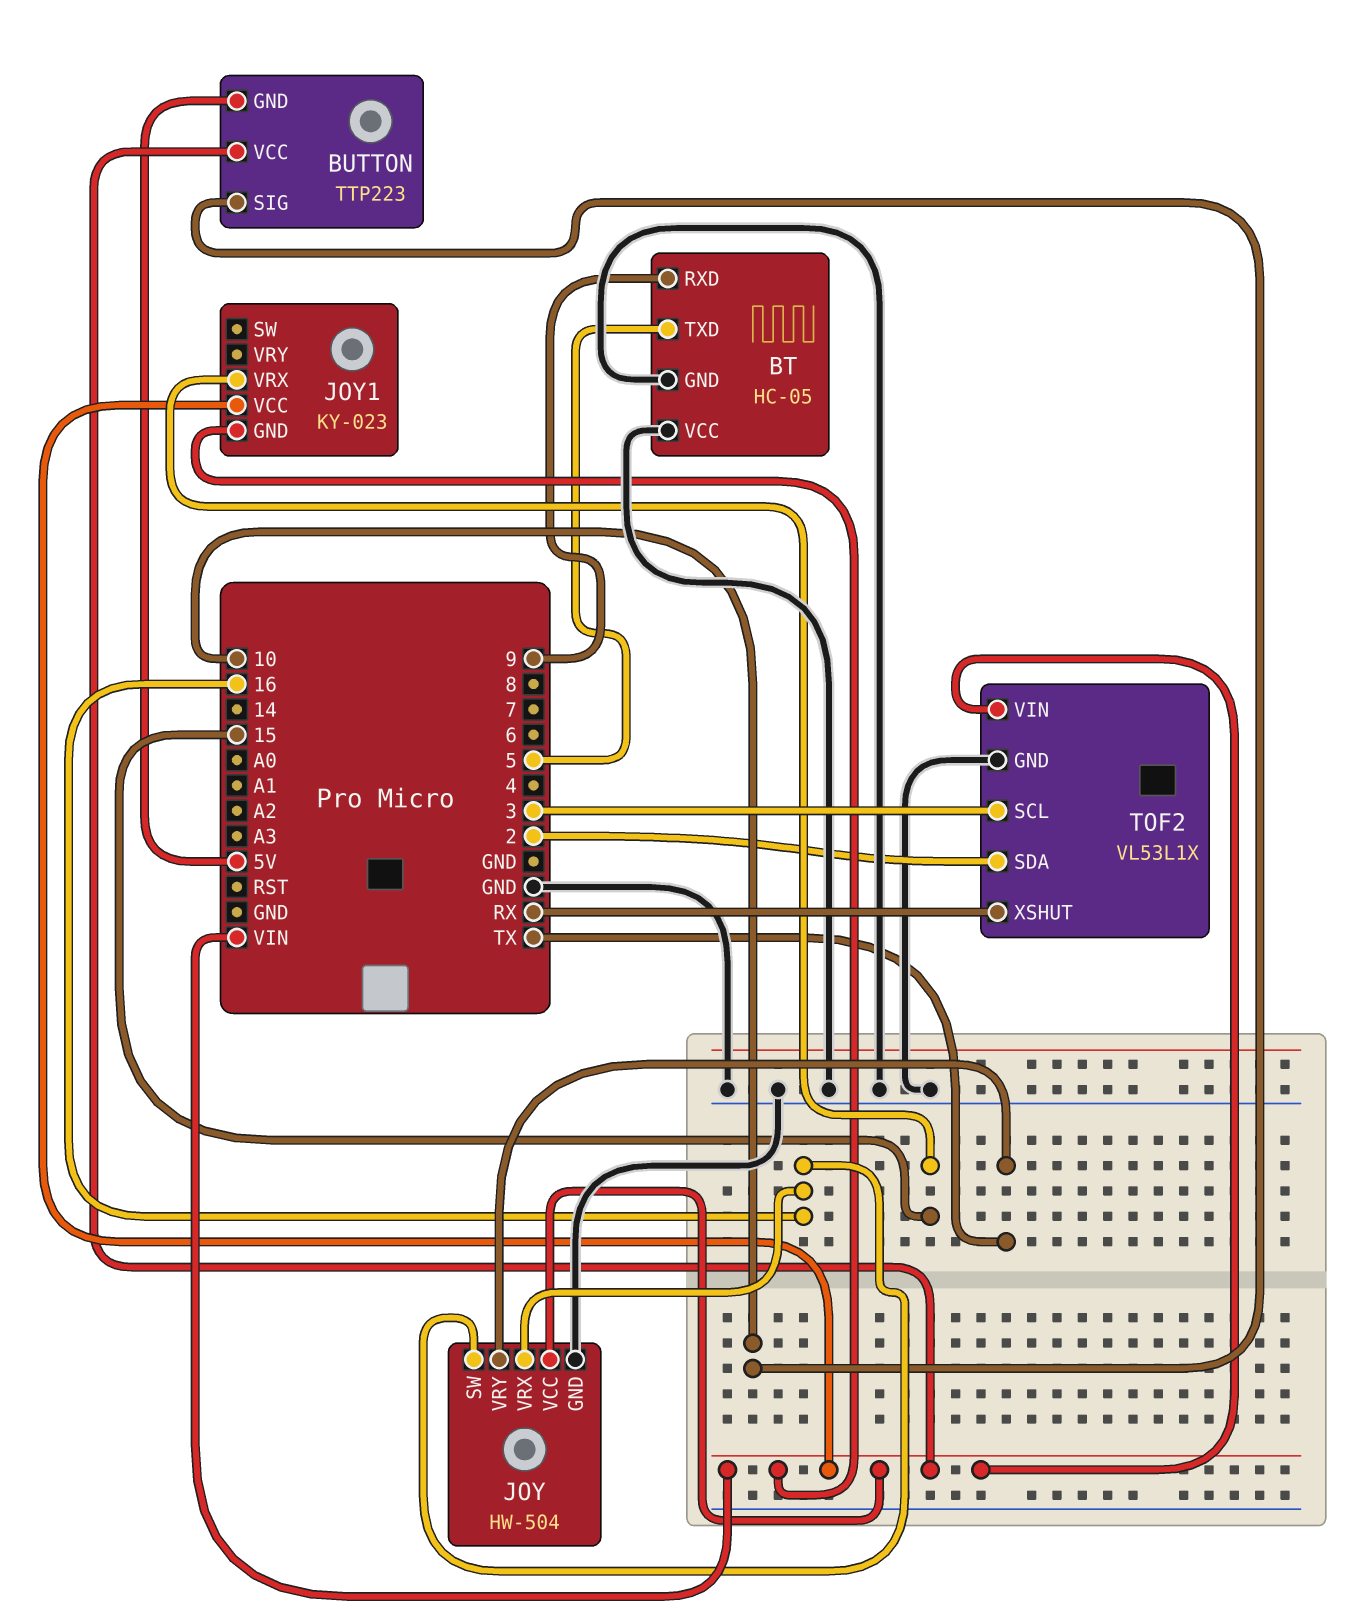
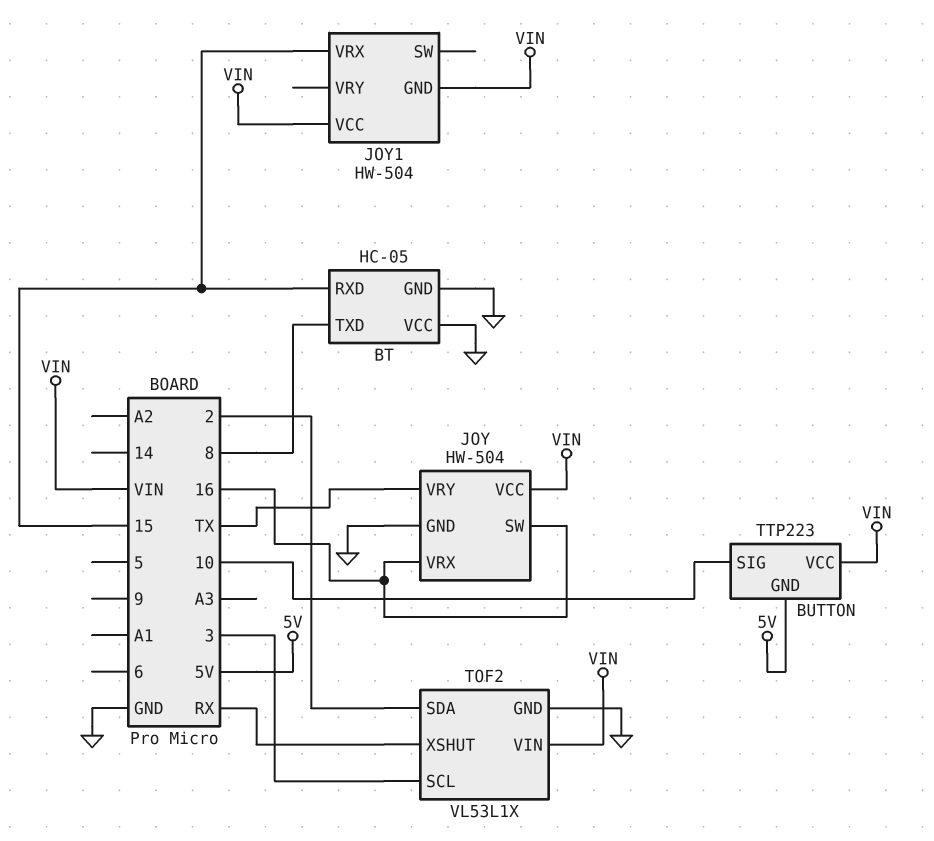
BT pin RXD: 9 -> 15
BT pin TXD: 5 -> 8
JOY1: KY-023 -> HW-504

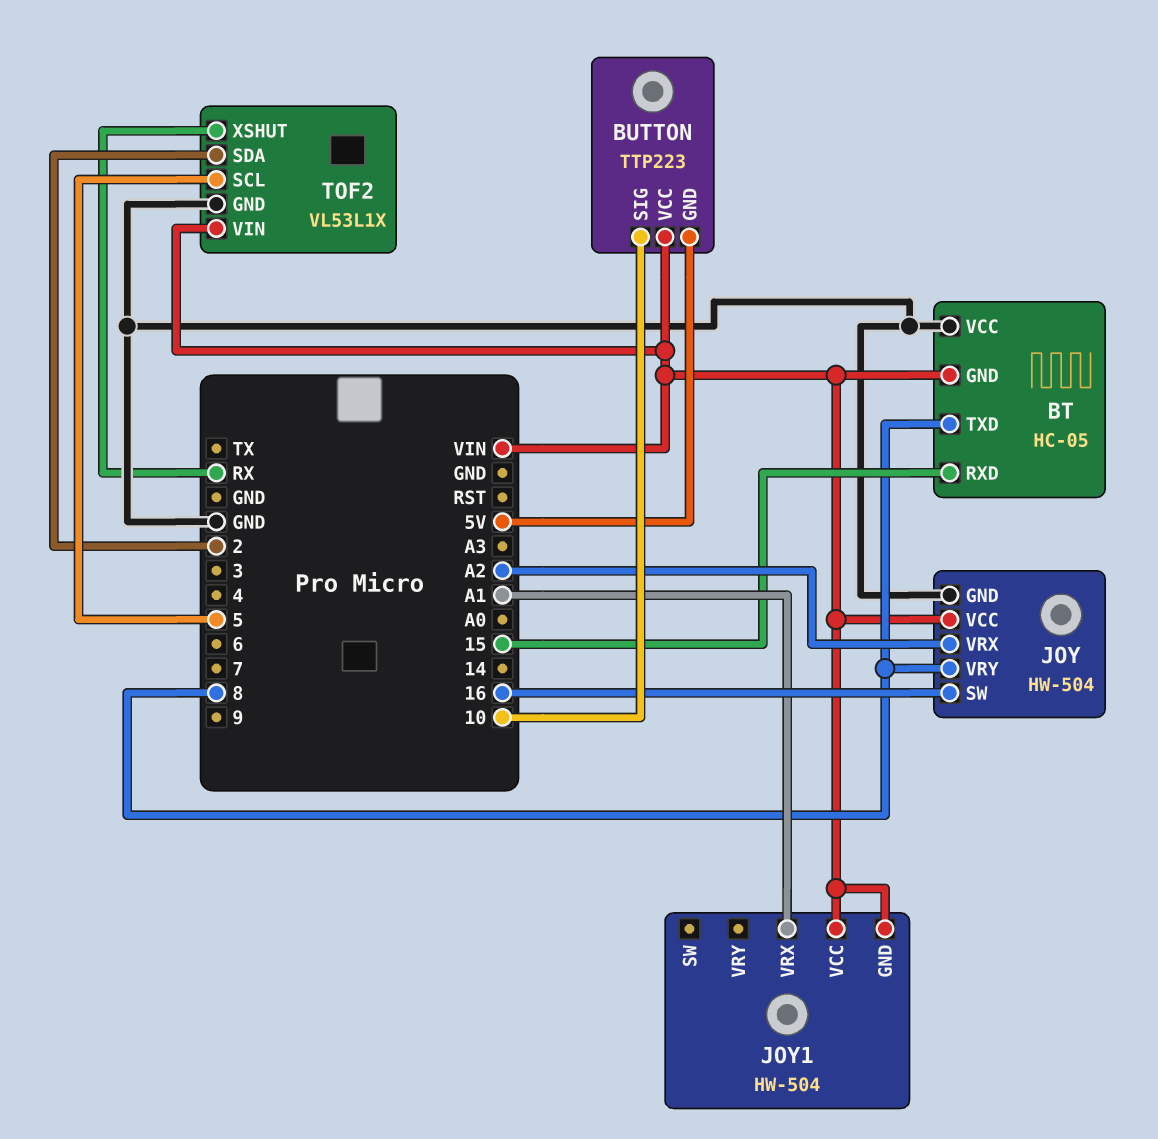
BT pin GND: GND -> VIN
JOY pin VRX: 16 -> A2
JOY pin VRY: TX -> 8
JOY1 pin VRX: 15 -> A1
TOF2 pin SCL: 3 -> 5

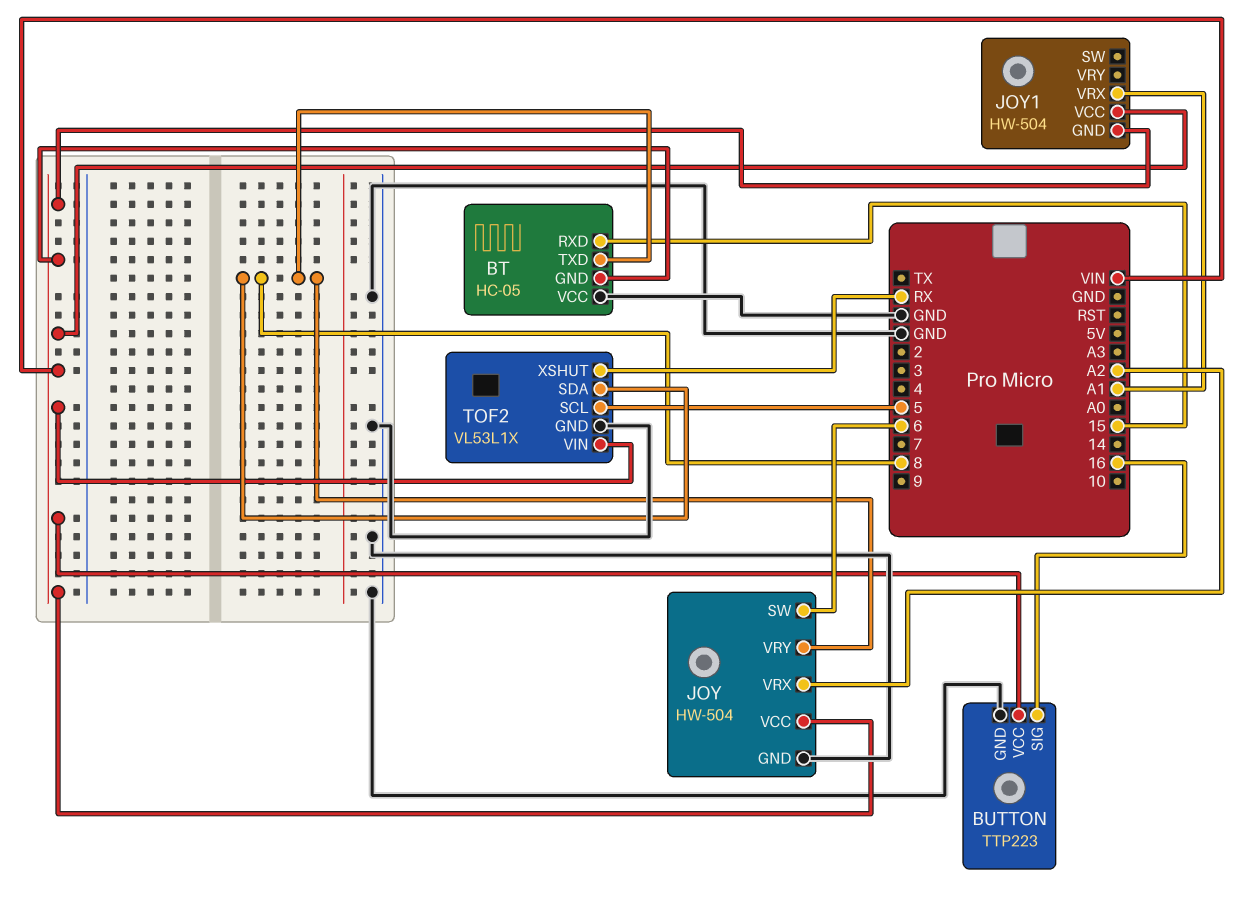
BUTTON pin GND: 5V -> GND
BUTTON pin SIG: 10 -> 16
JOY pin SW: 16 -> 6
TOF2 pin SDA: 2 -> 8

